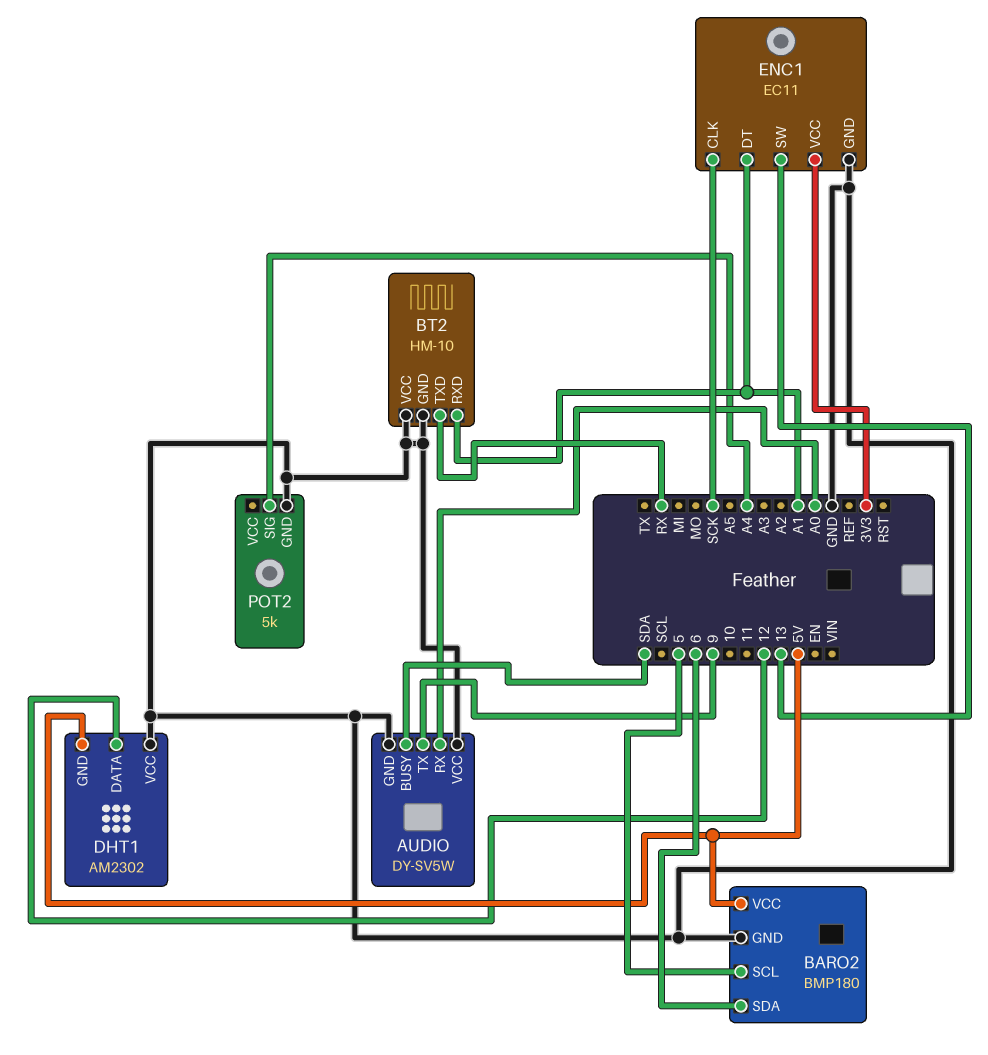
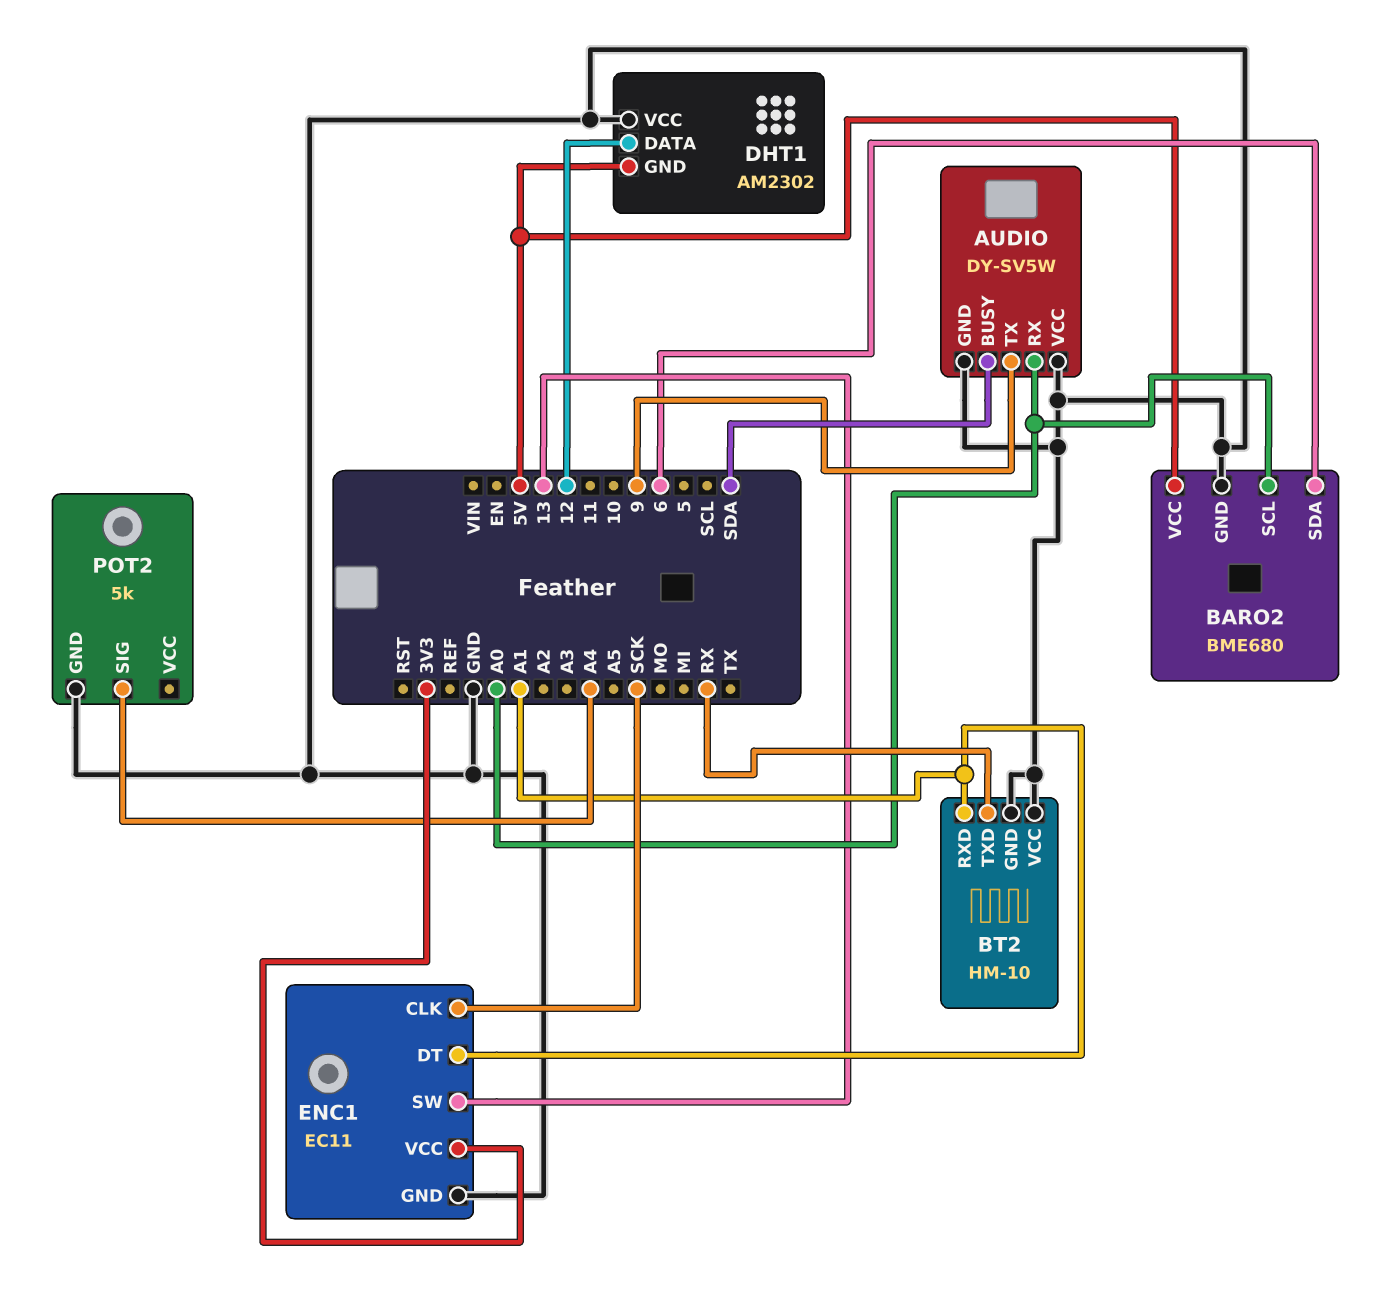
BARO2: BMP180 -> BME680
BARO2 pin SCL: 5 -> A0

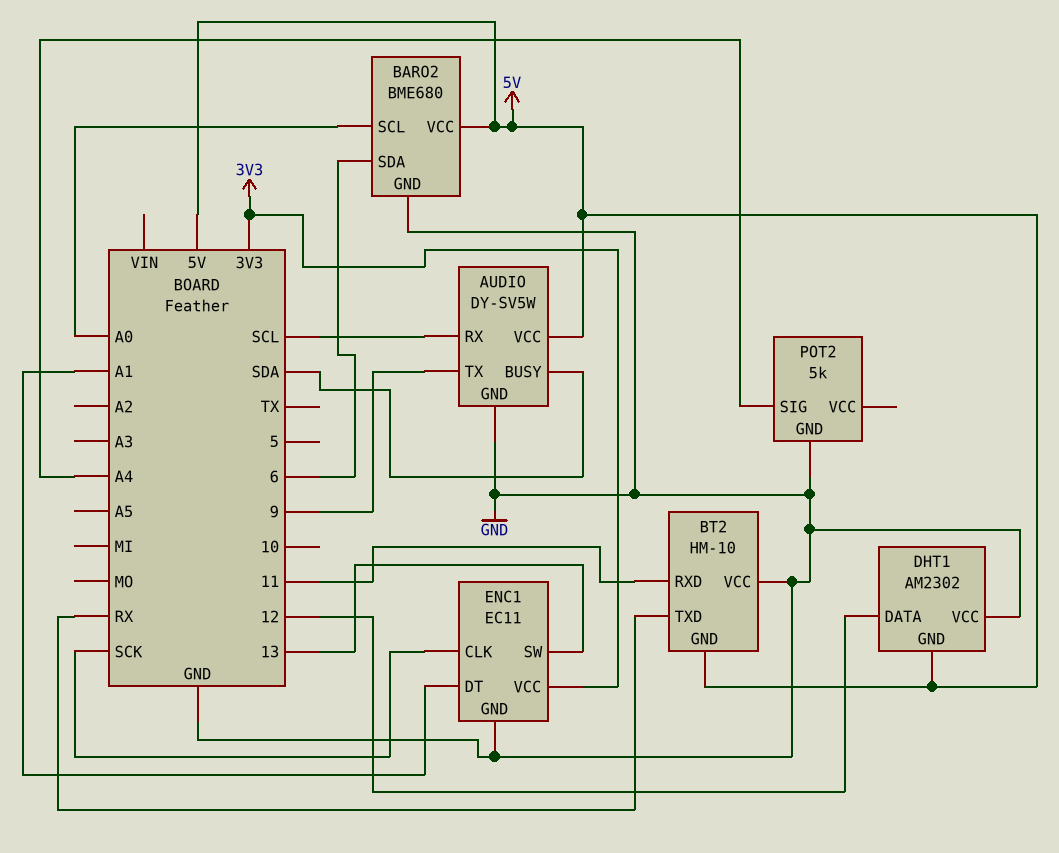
AUDIO pin RX: A0 -> SCL
AUDIO pin VCC: GND -> 5V
BT2 pin GND: GND -> 5V
BT2 pin RXD: A1 -> 11

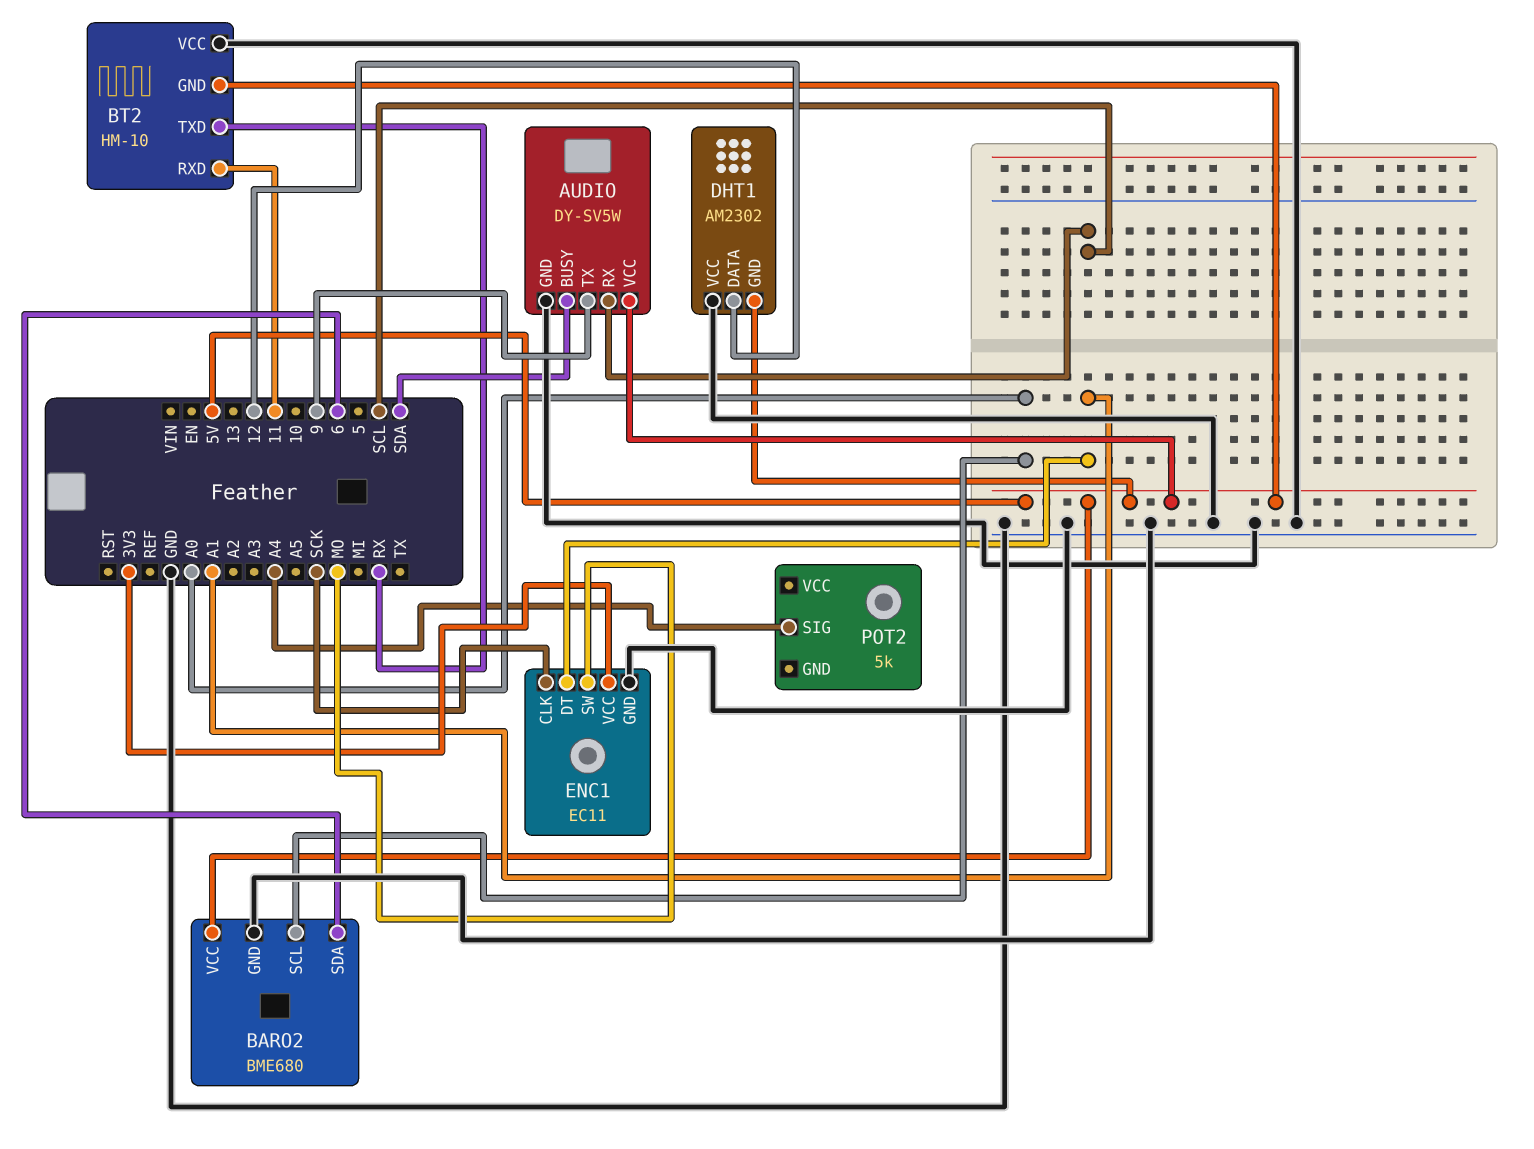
ENC1 pin SW: 13 -> MO
POT2 pin GND: GND -> none

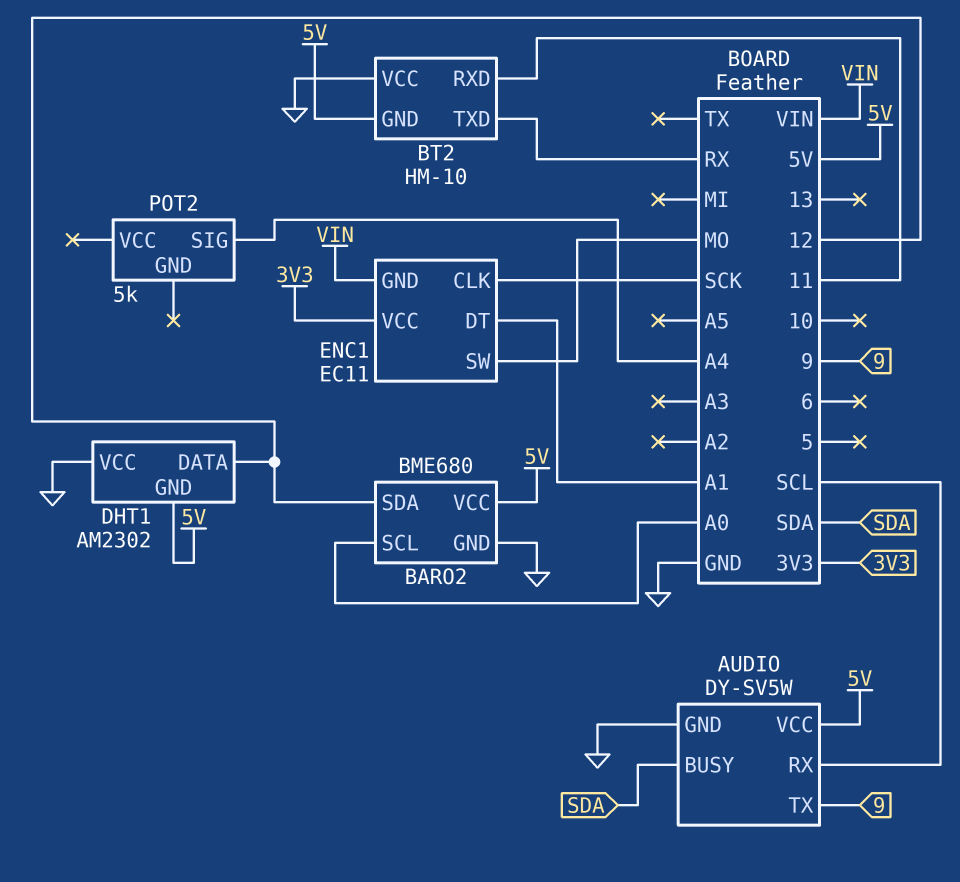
BARO2 pin SDA: 6 -> 12
ENC1 pin GND: GND -> VIN

